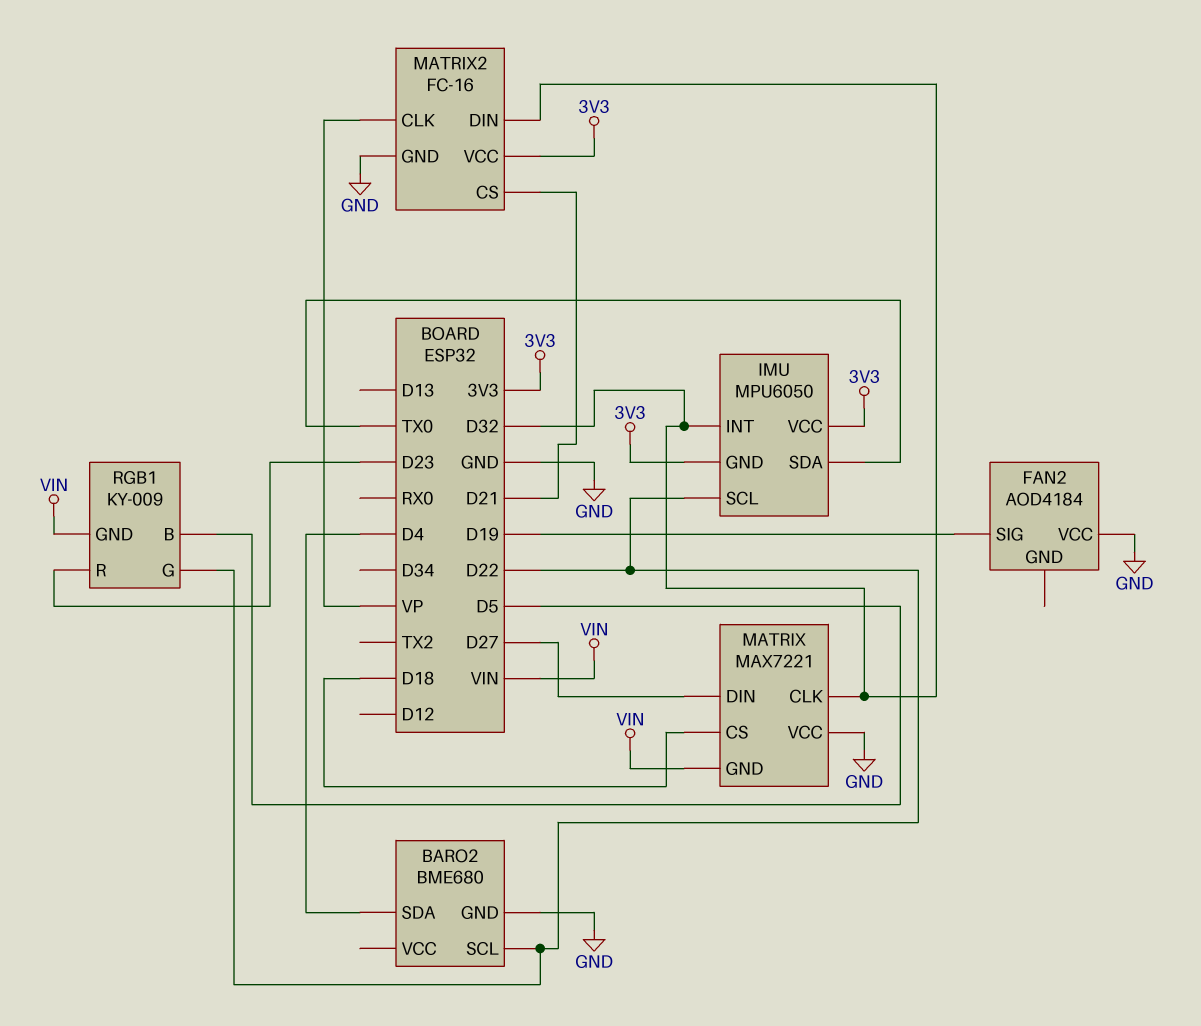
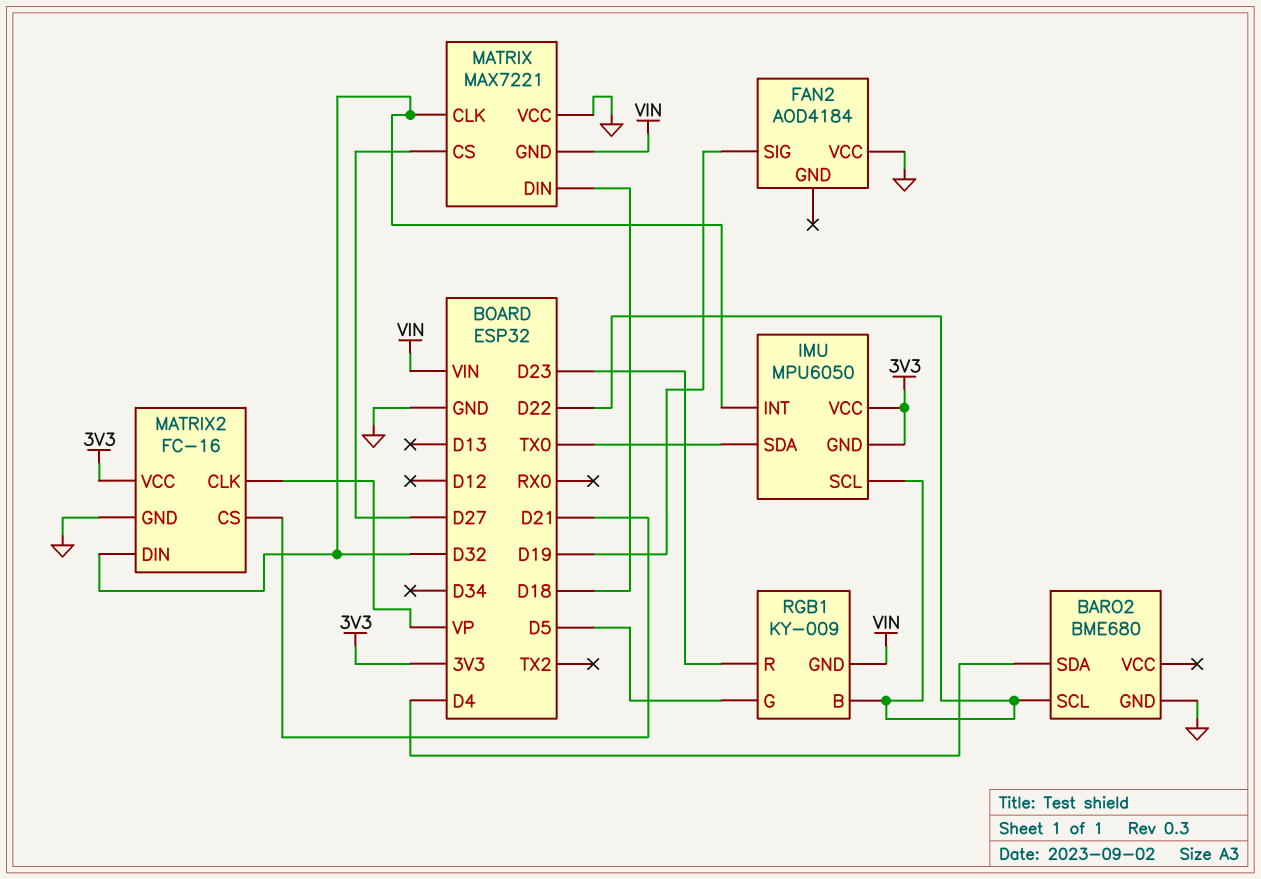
MATRIX pin CS: D18 -> D27
MATRIX pin DIN: D27 -> D18
RGB1 pin B: D5 -> D22
RGB1 pin G: D22 -> D5

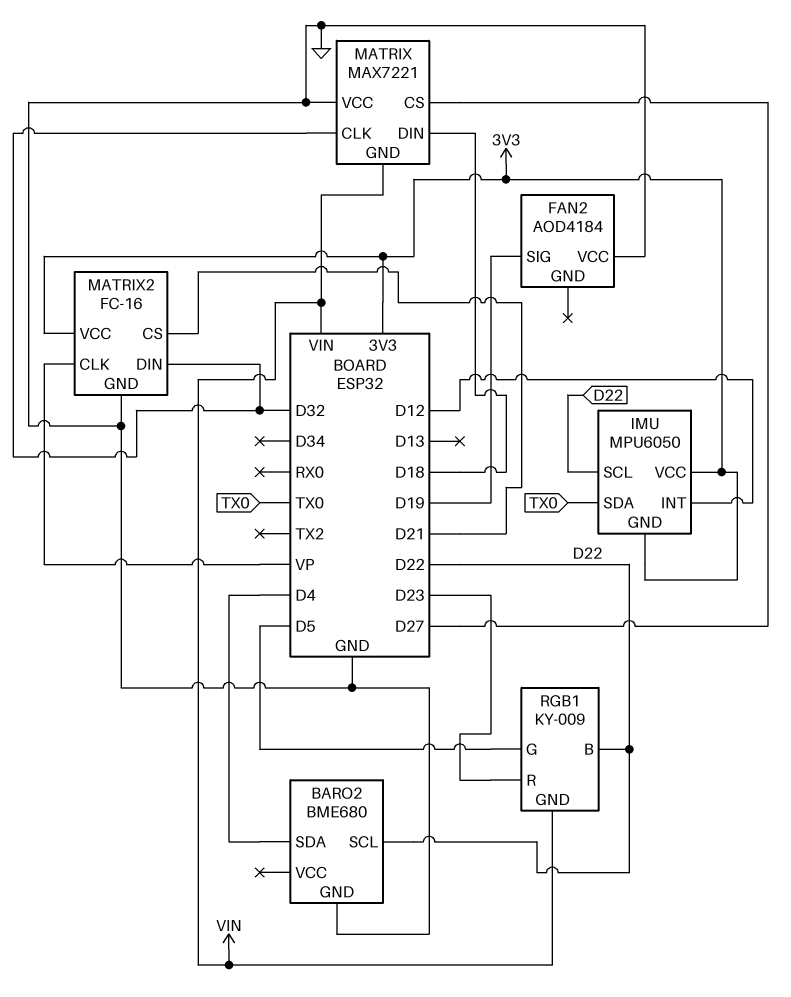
IMU pin INT: D32 -> D12

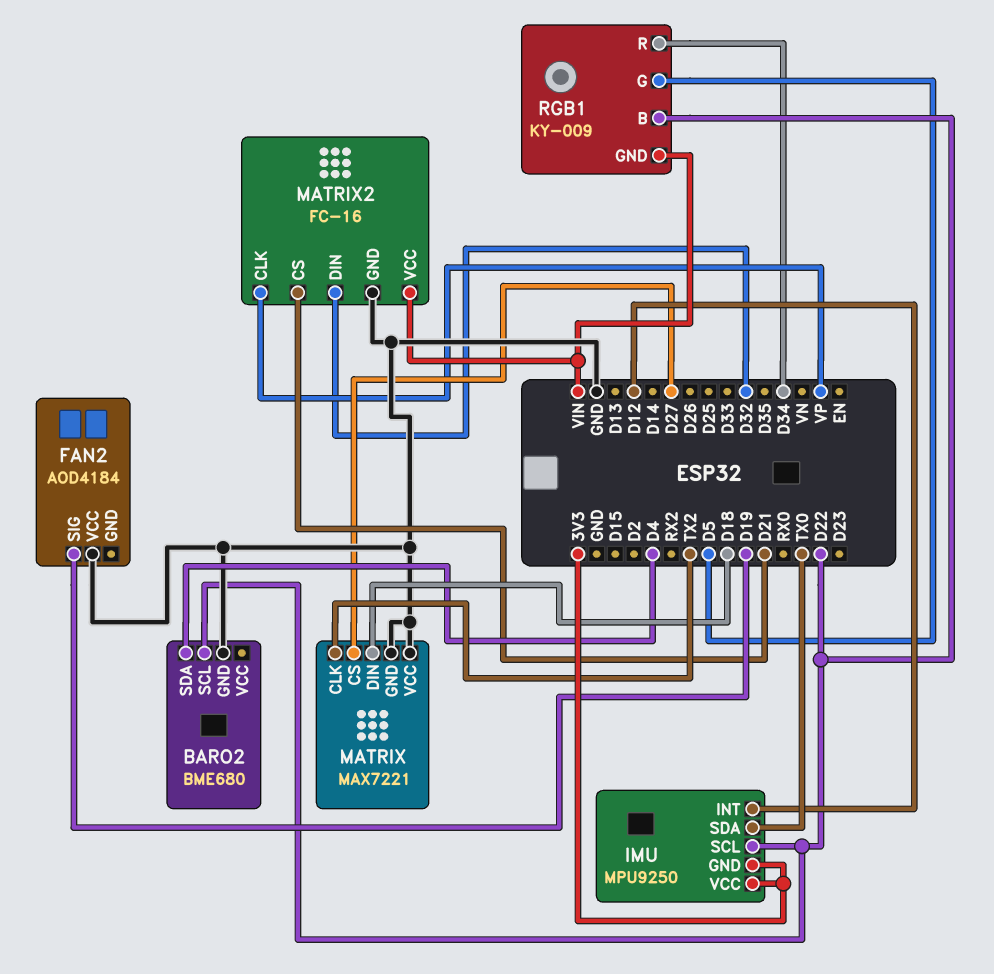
IMU: MPU6050 -> MPU9250
MATRIX pin CLK: D32 -> TX2
MATRIX pin GND: VIN -> GND
MATRIX2 pin VCC: 3V3 -> VIN
RGB1 pin R: D23 -> D34

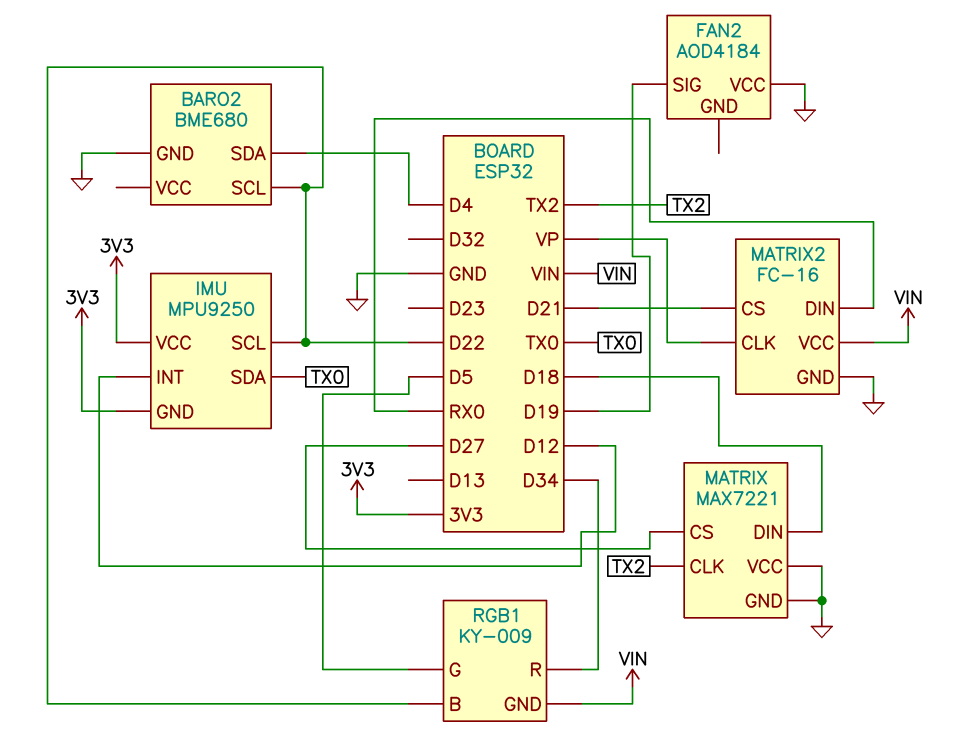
MATRIX2 pin DIN: D32 -> RX0

